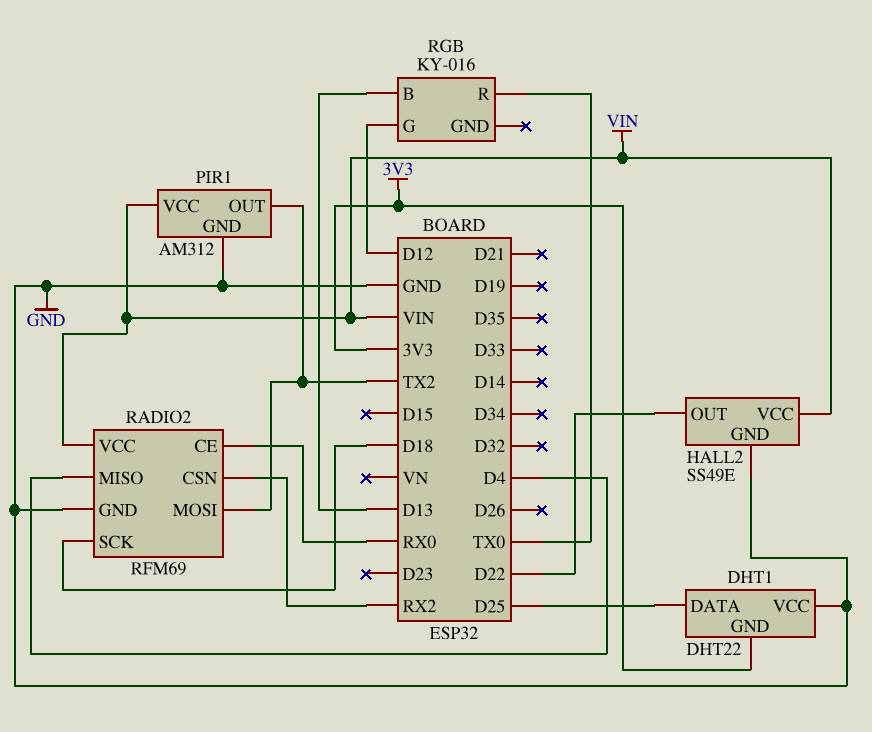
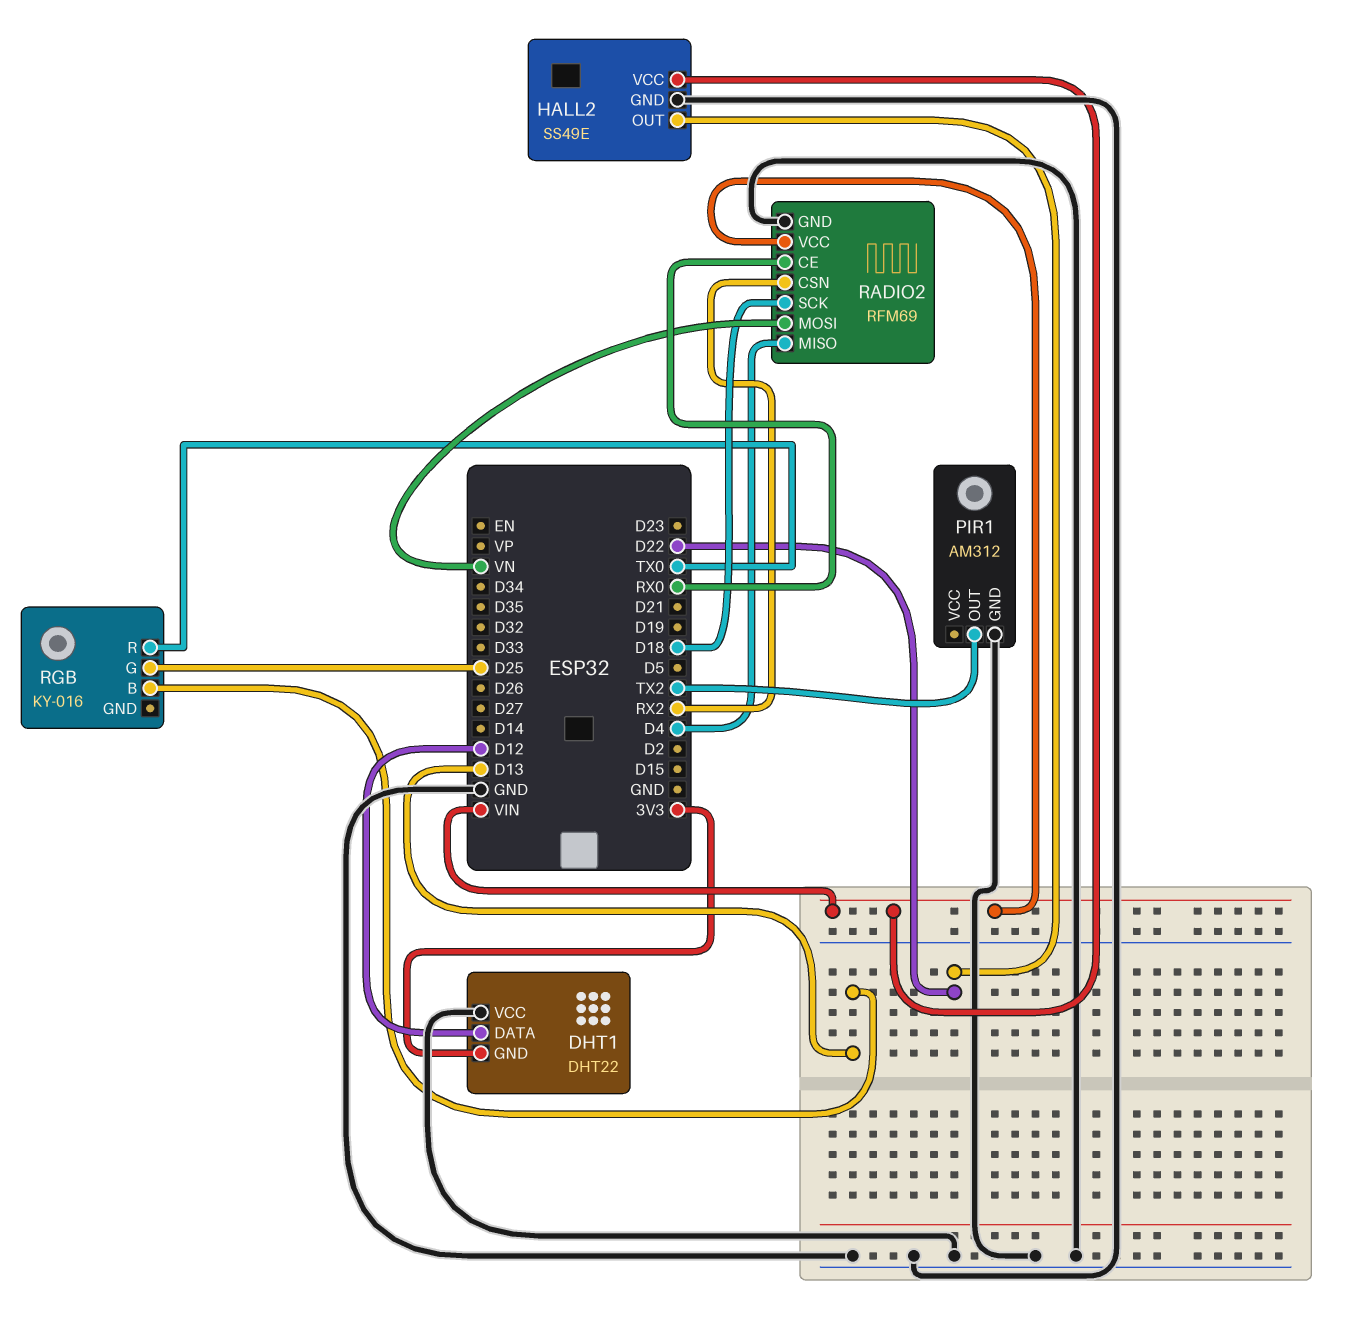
DHT1 pin DATA: D25 -> D12
PIR1 pin VCC: VIN -> none
RADIO2 pin MOSI: TX2 -> VN
RGB pin G: D12 -> D25

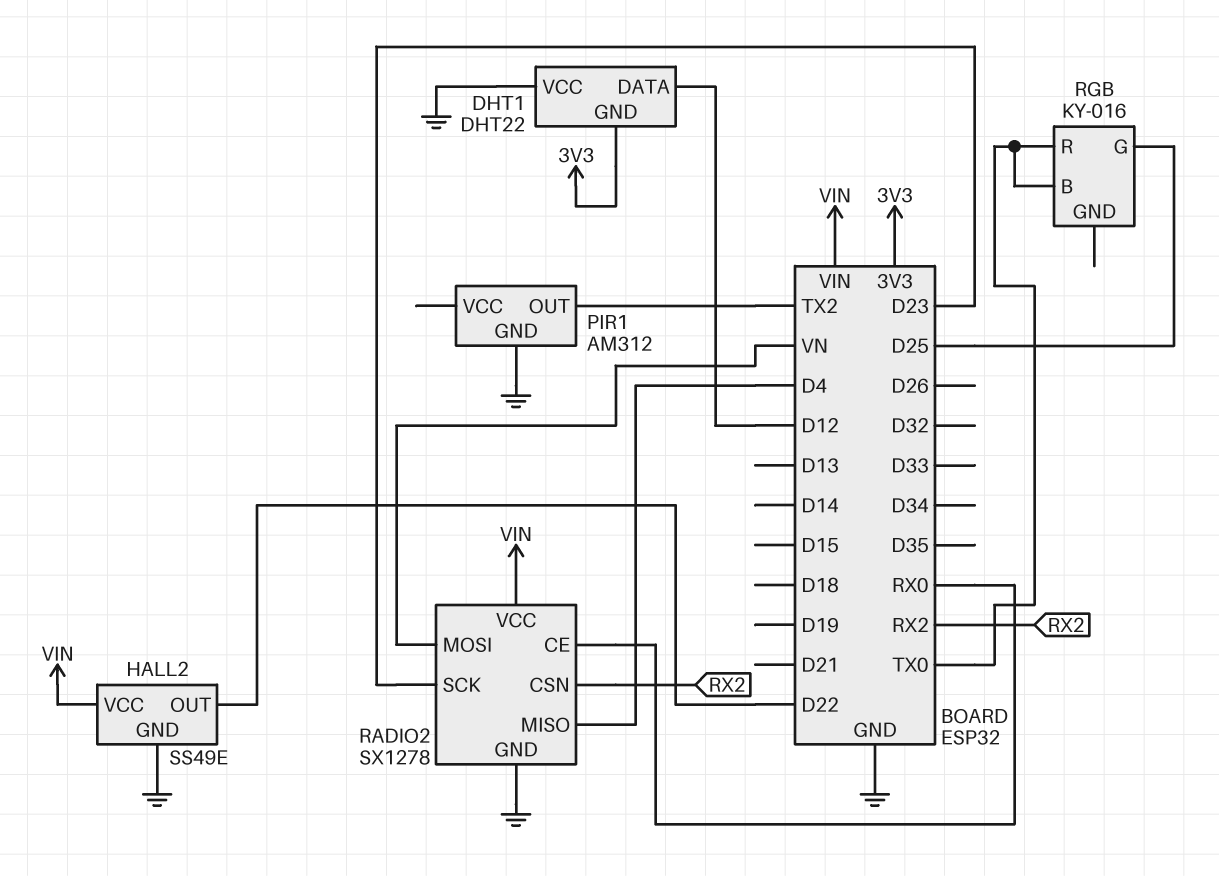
RADIO2: RFM69 -> SX1278
RADIO2 pin SCK: D18 -> D23
RGB pin B: D13 -> TX0

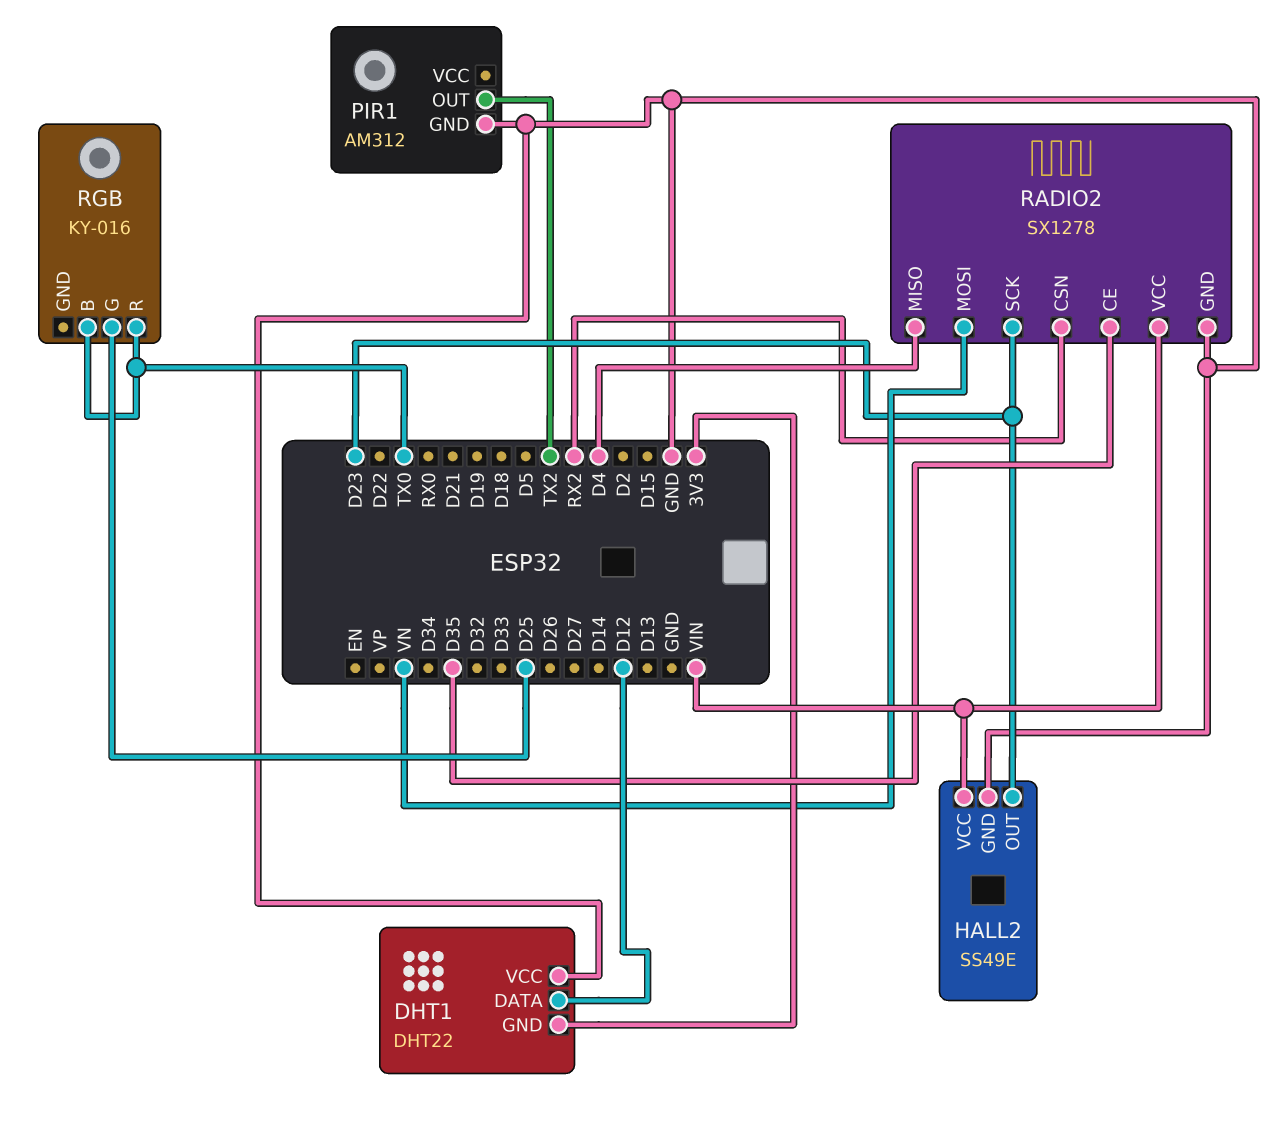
HALL2 pin OUT: D22 -> D23
RADIO2 pin CE: RX0 -> D35

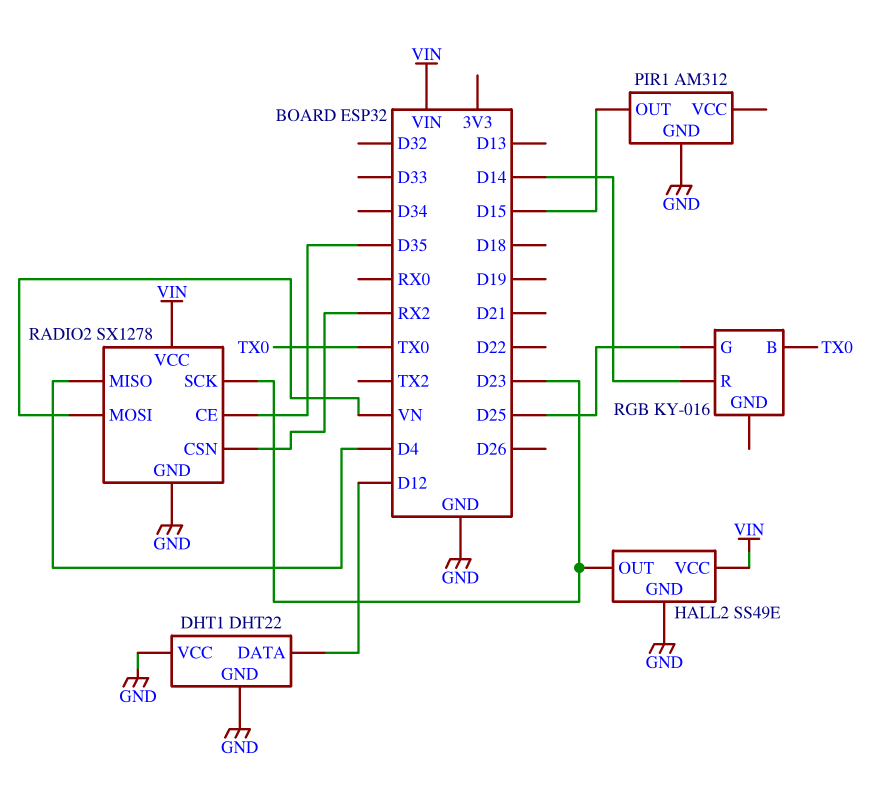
DHT1 pin GND: 3V3 -> GND
PIR1 pin OUT: TX2 -> D15
RGB pin R: TX0 -> D14

